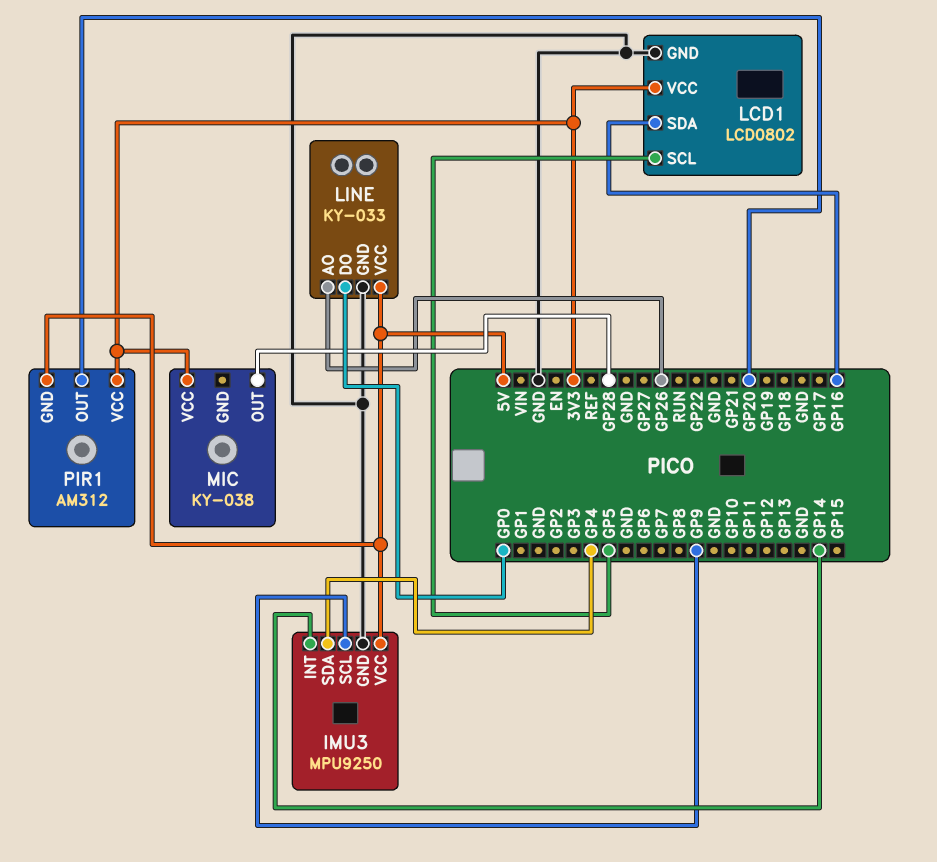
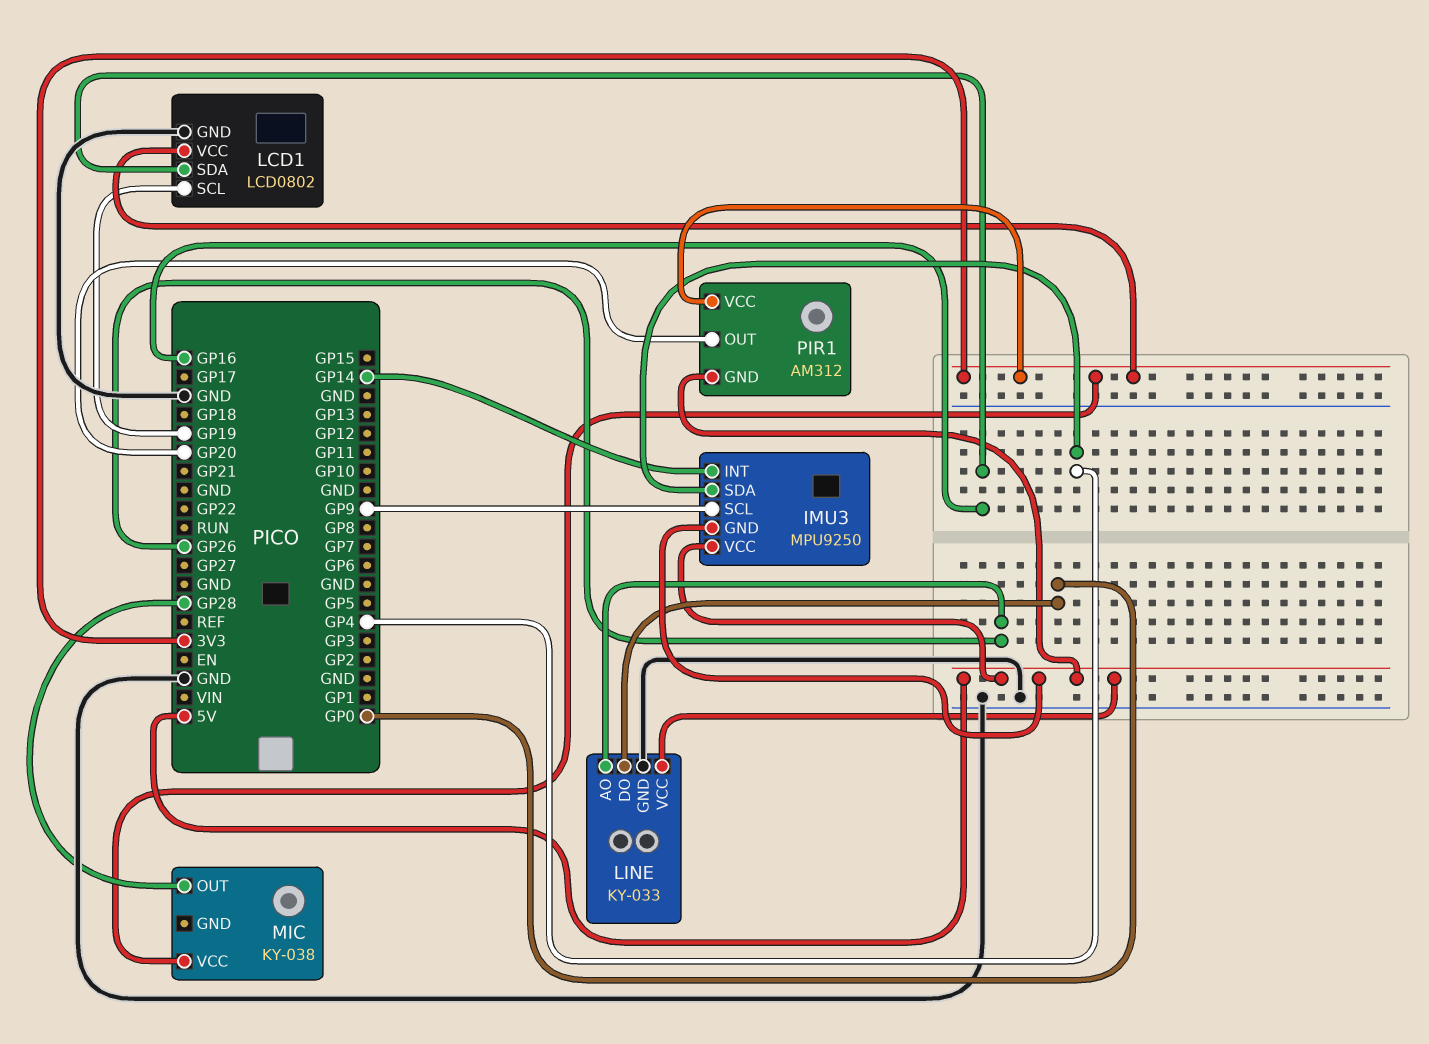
IMU3 pin GND: GND -> 5V
LCD1 pin SCL: GP5 -> GP19

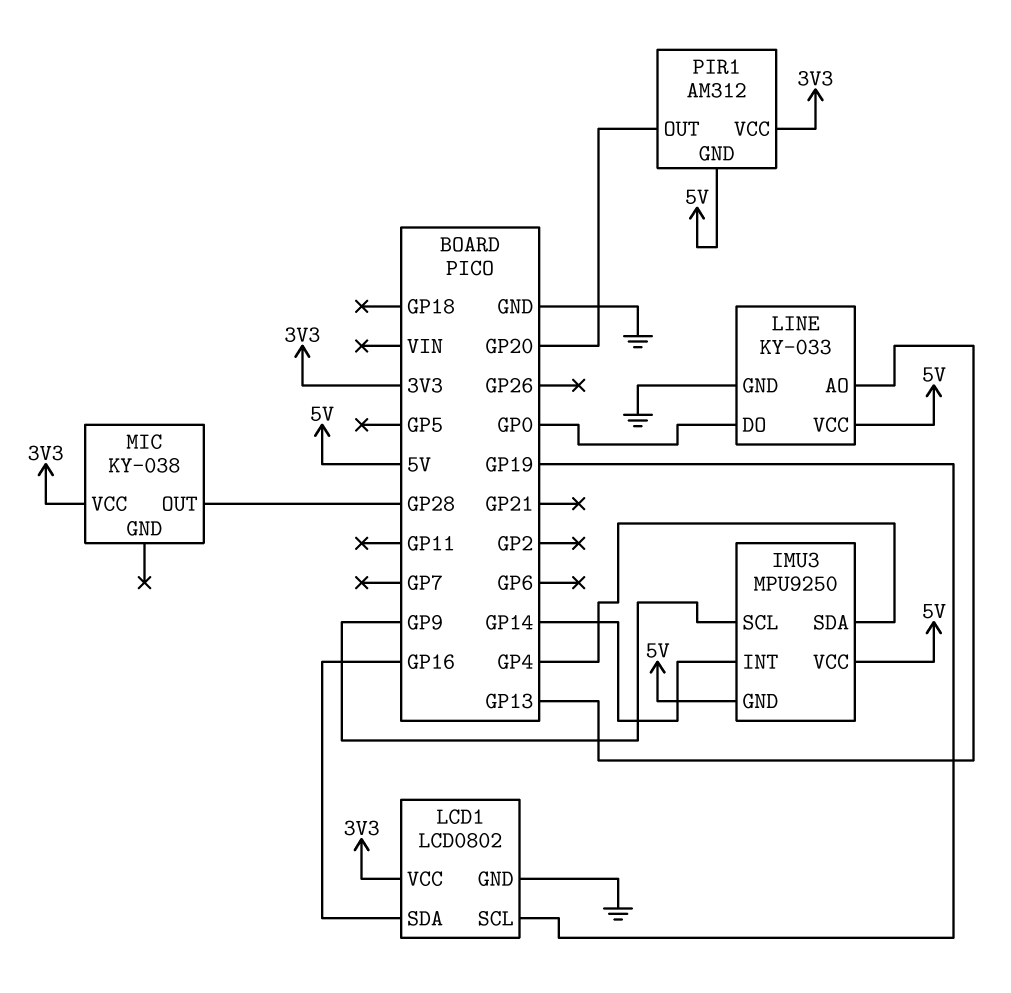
LINE pin AO: GP26 -> GP13

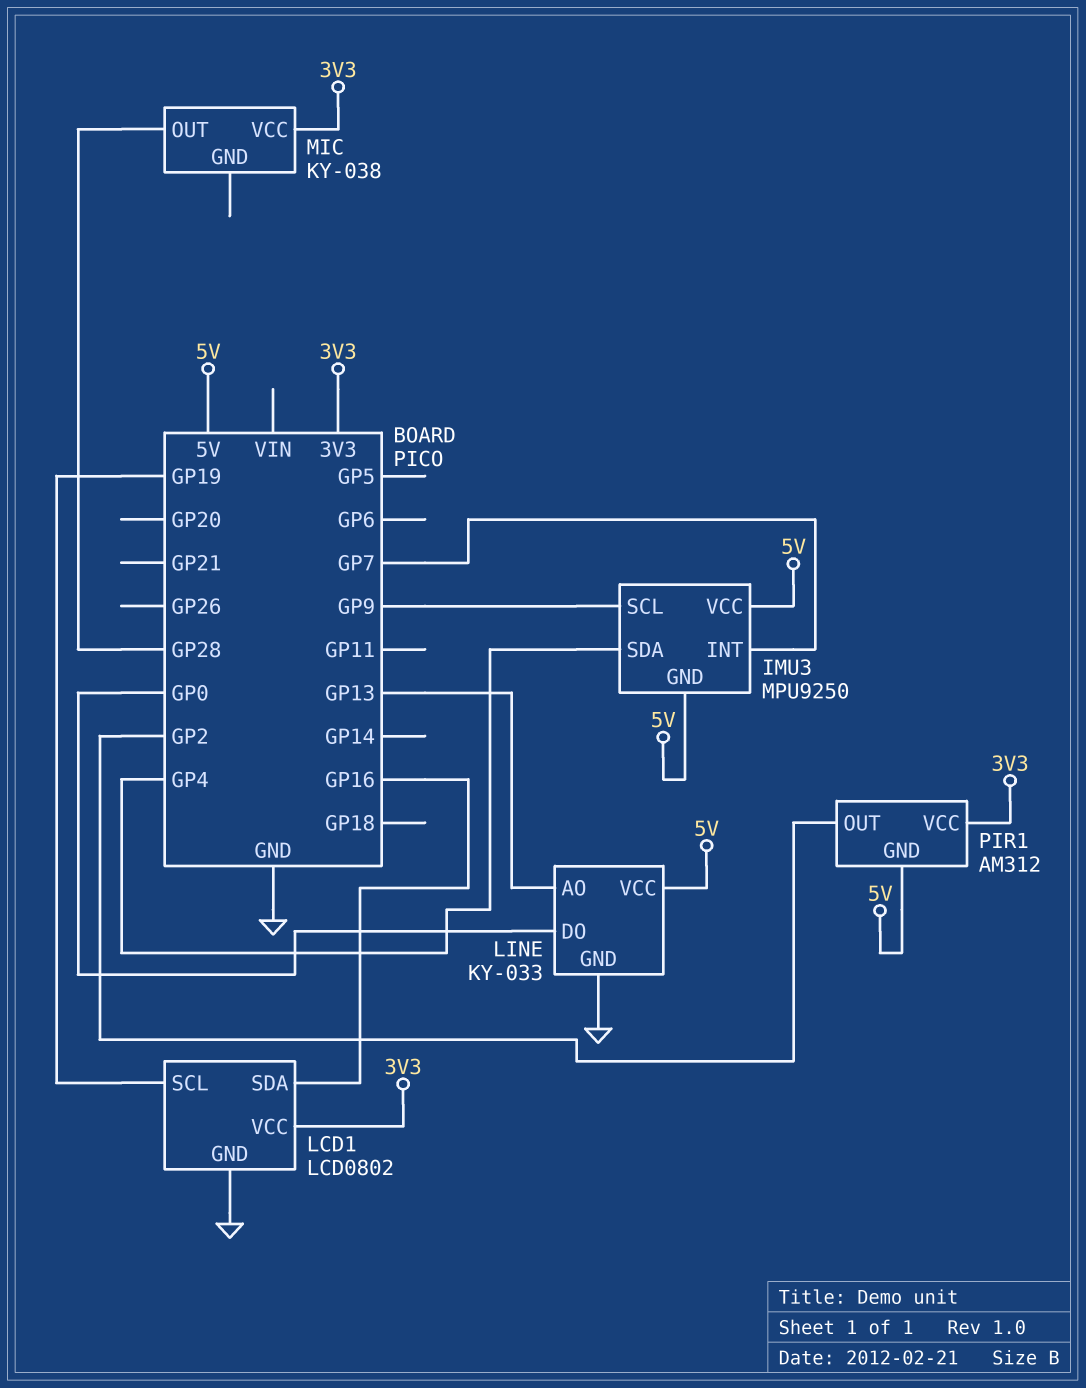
IMU3 pin INT: GP14 -> GP7
PIR1 pin OUT: GP20 -> GP2

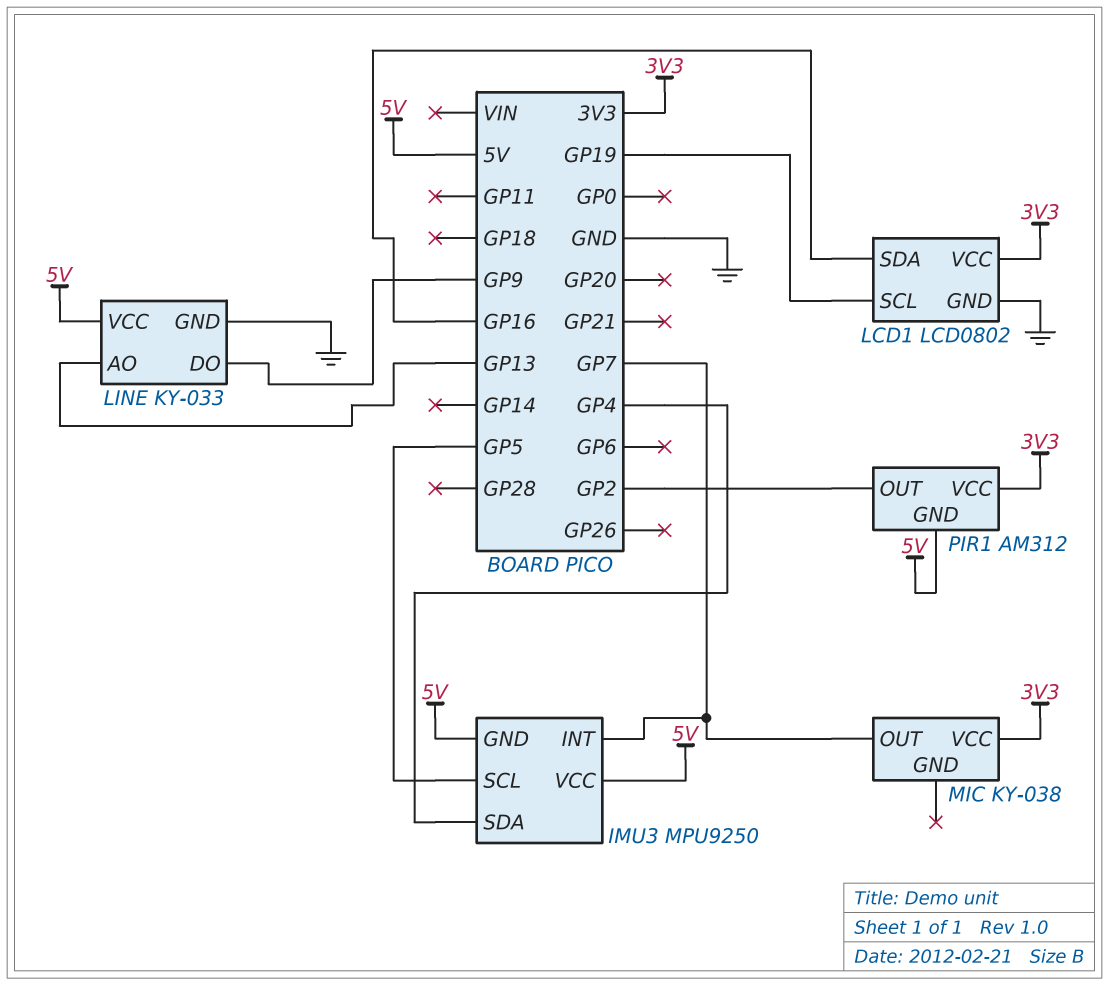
IMU3 pin SCL: GP9 -> GP5
LINE pin DO: GP0 -> GP9
MIC pin OUT: GP28 -> GP7

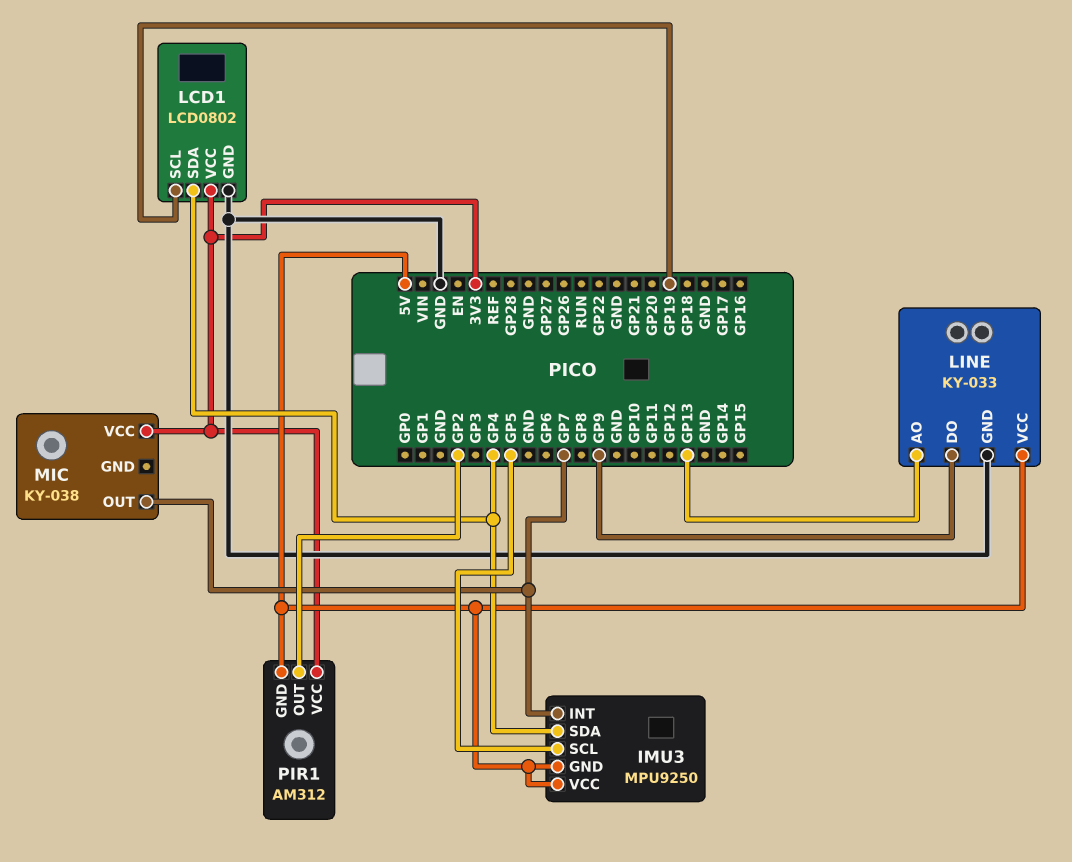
LCD1 pin SDA: GP16 -> GP4

